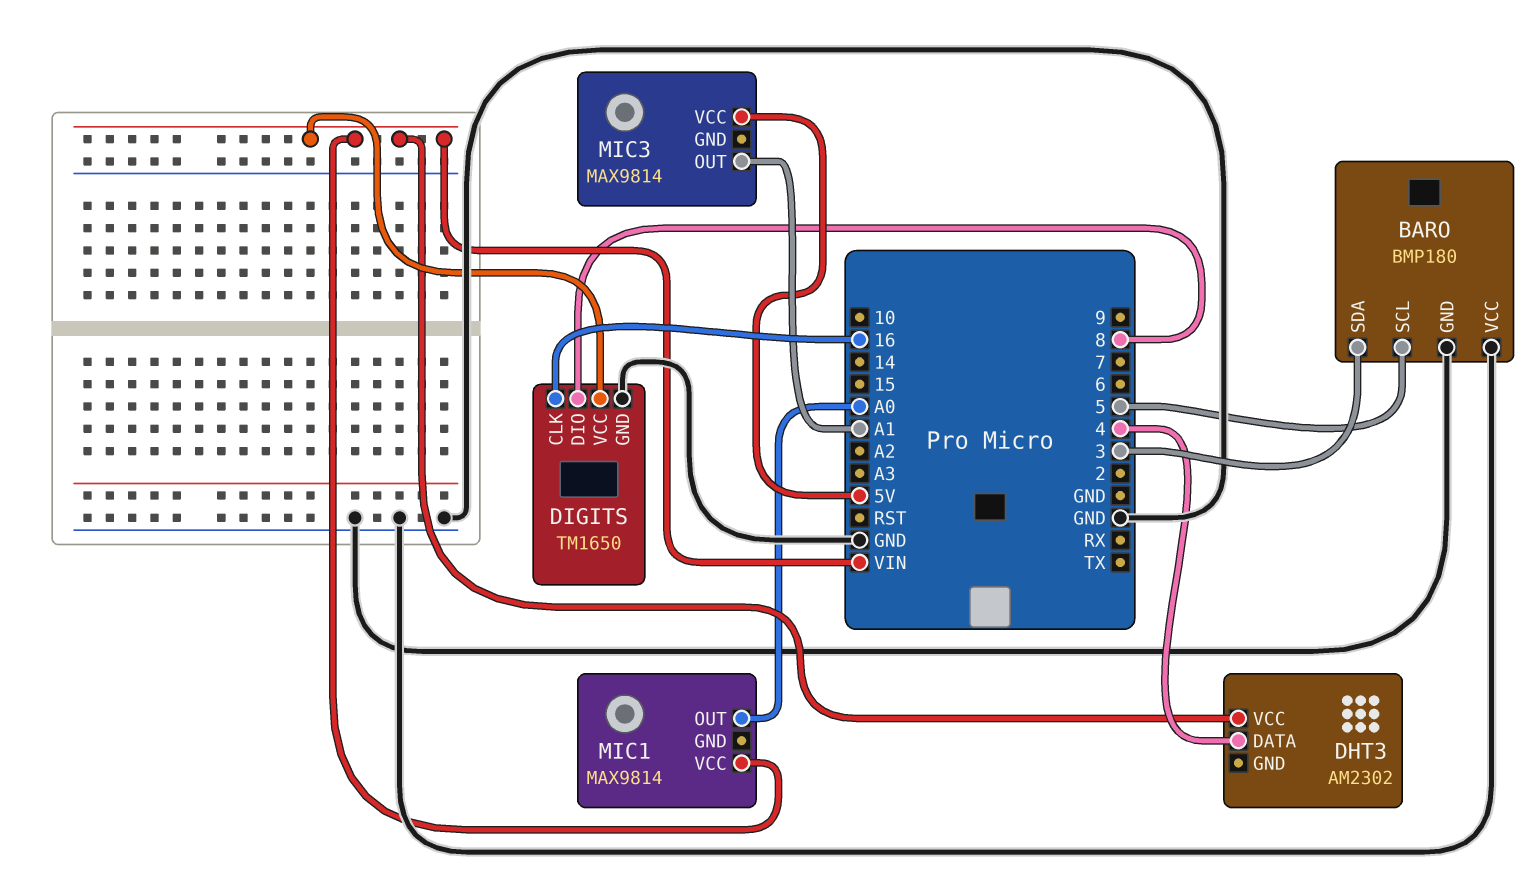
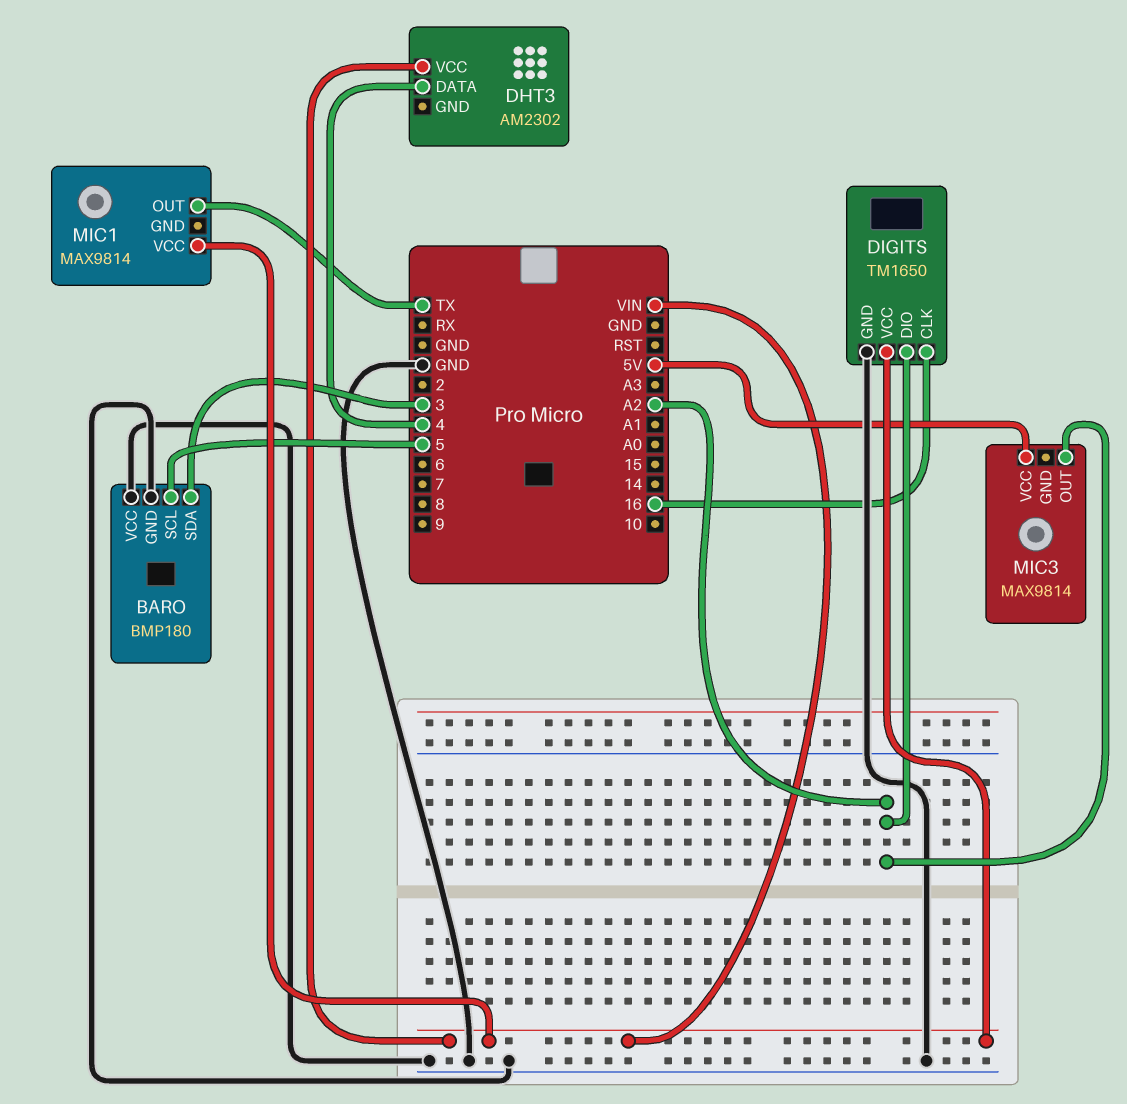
DIGITS pin DIO: 8 -> A2
MIC1 pin OUT: A0 -> TX
MIC3 pin OUT: A1 -> A2

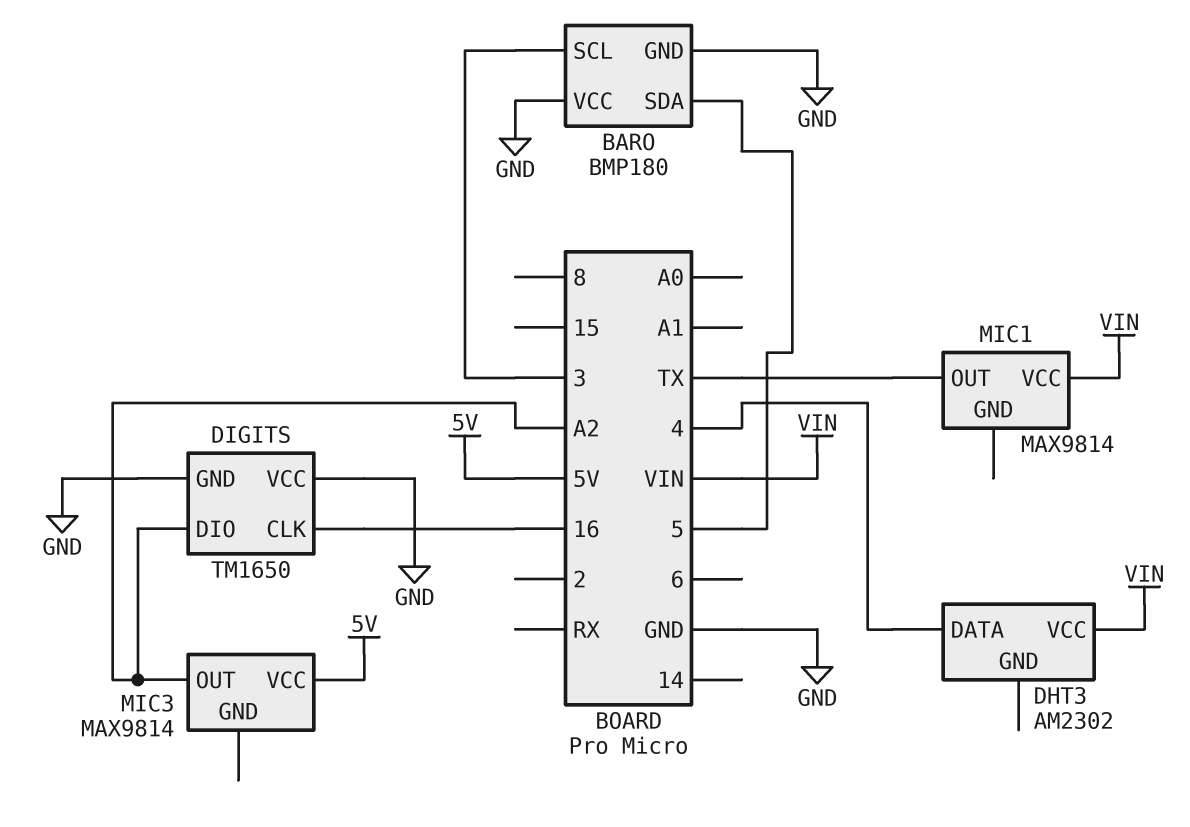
BARO pin SCL: 5 -> 3
BARO pin SDA: 3 -> 5
DIGITS pin VCC: VIN -> GND

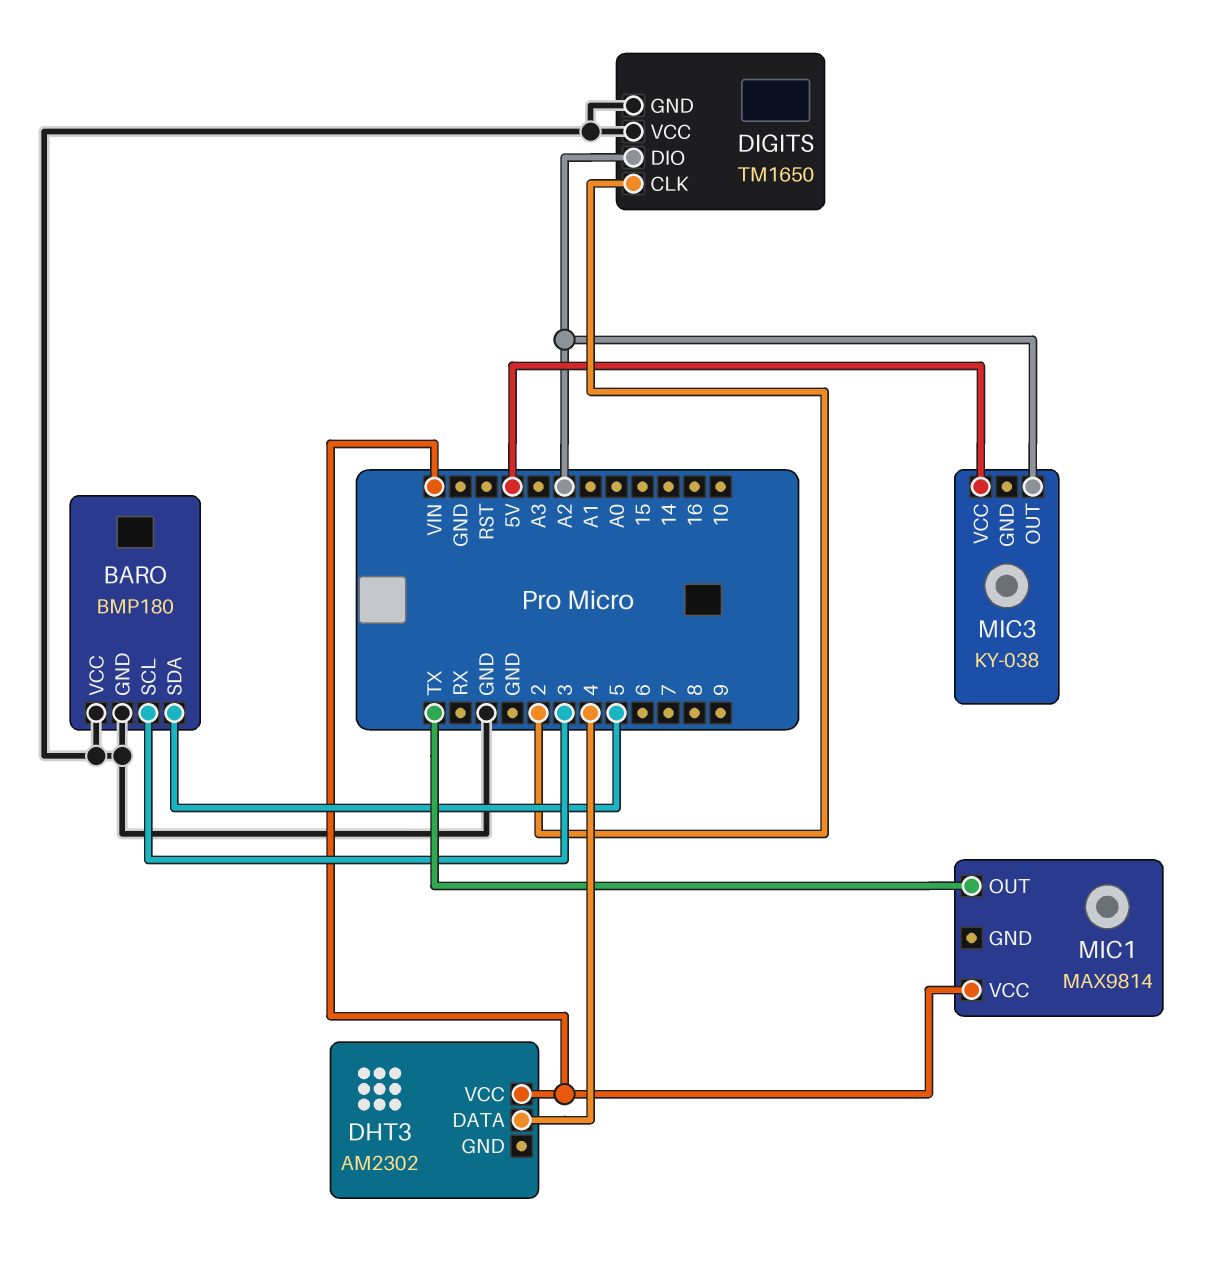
DIGITS pin CLK: 16 -> 2
MIC3: MAX9814 -> KY-038

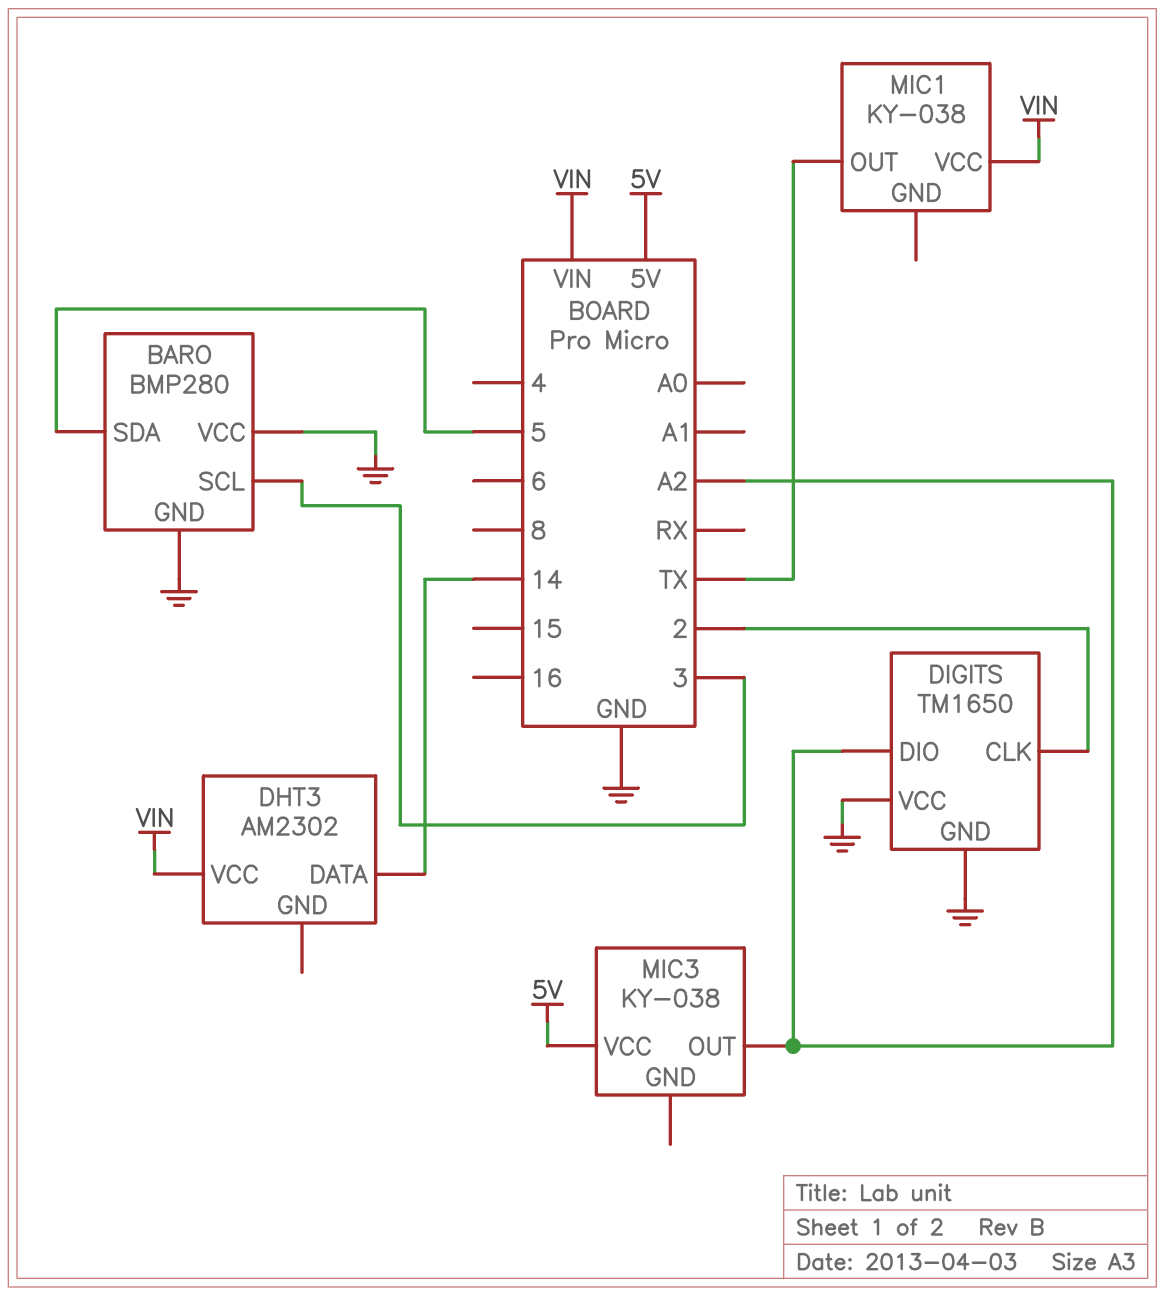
BARO: BMP180 -> BMP280
DHT3 pin DATA: 4 -> 14
MIC1: MAX9814 -> KY-038

